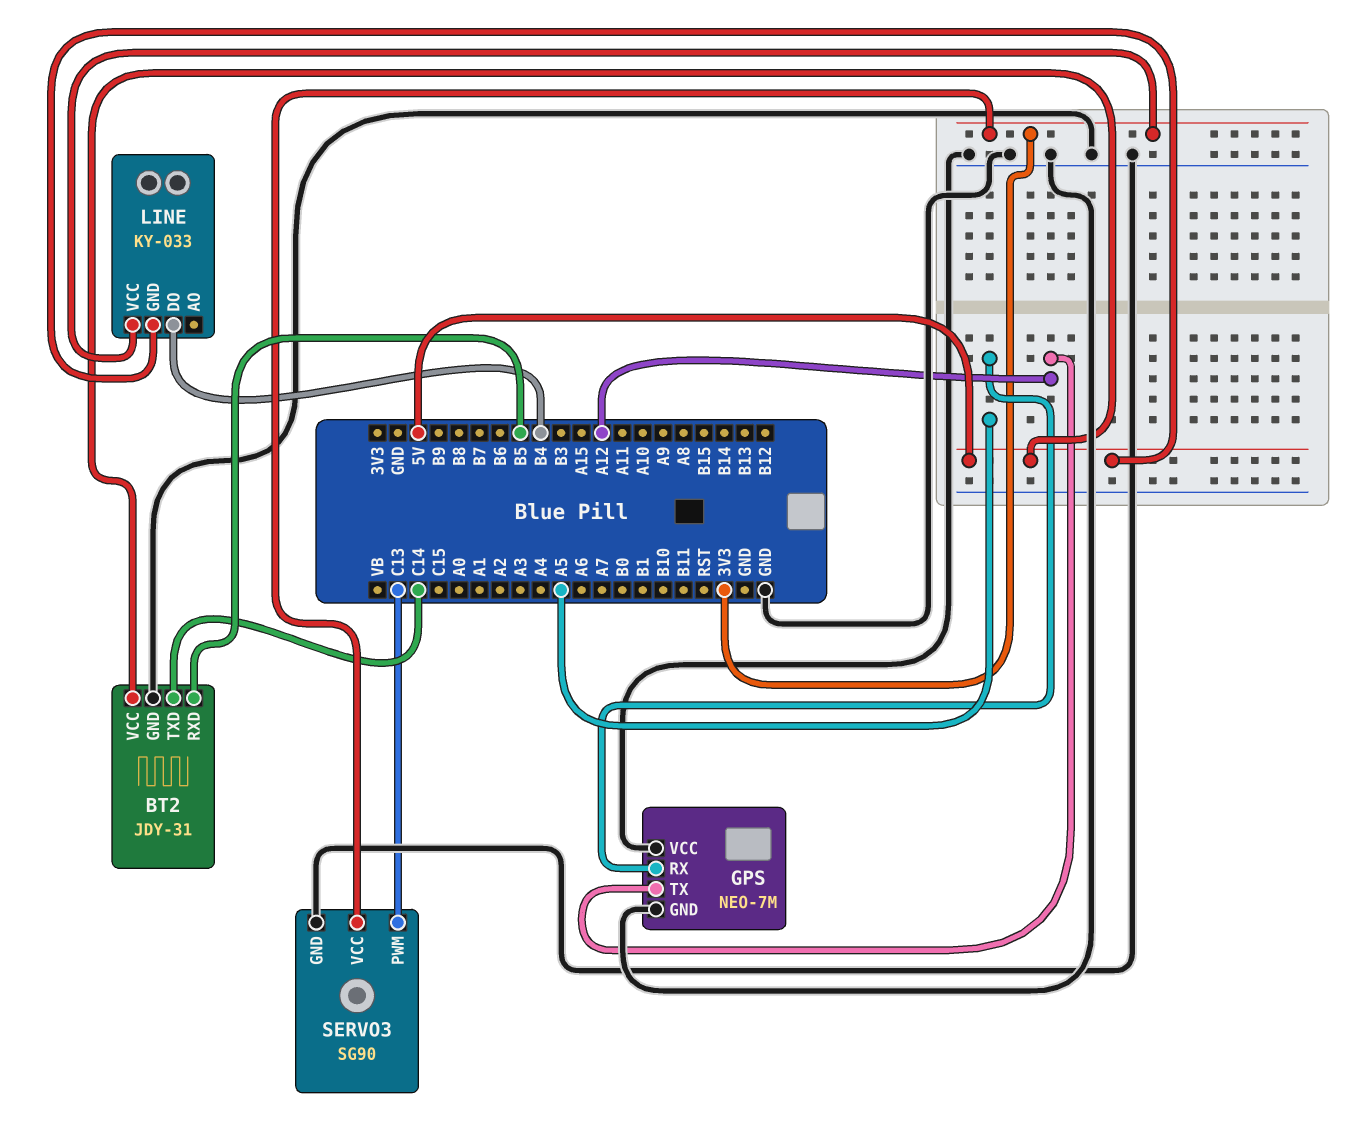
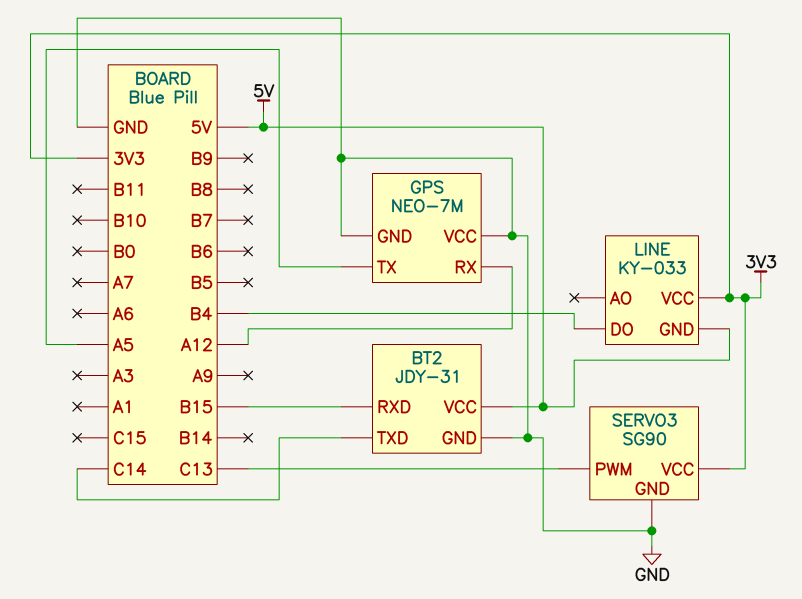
BT2 pin RXD: B5 -> B15
GPS pin RX: A5 -> A12
GPS pin TX: A12 -> A5

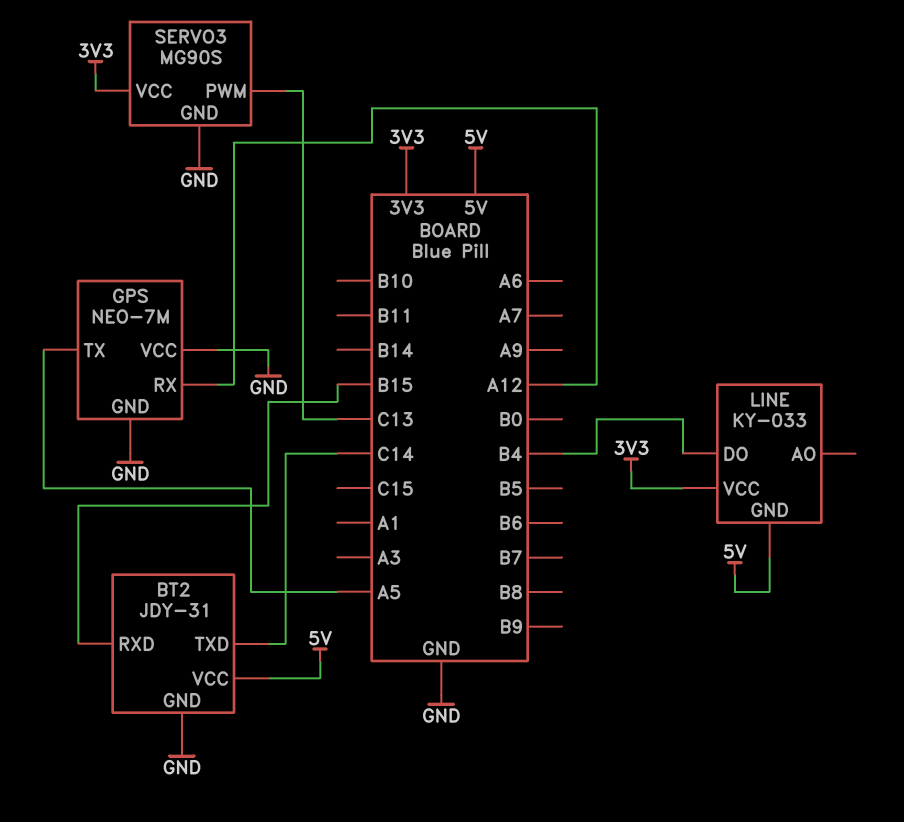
SERVO3: SG90 -> MG90S

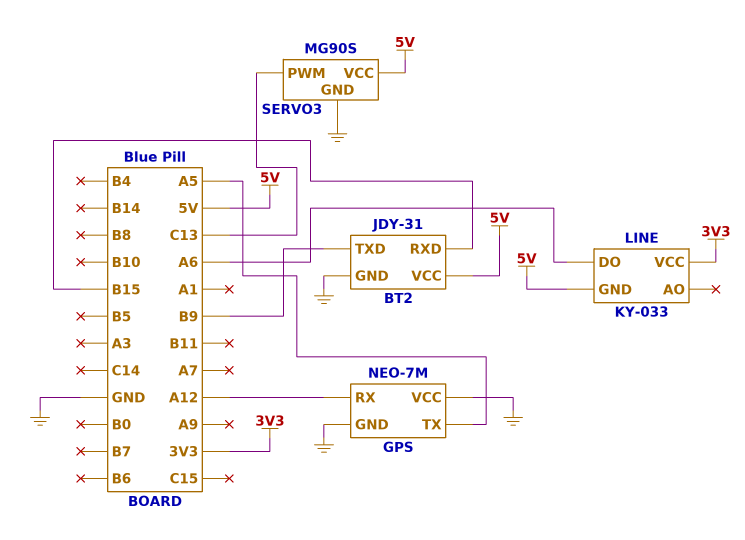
BT2 pin TXD: C14 -> B9
LINE pin DO: B4 -> A6
SERVO3 pin VCC: 3V3 -> 5V

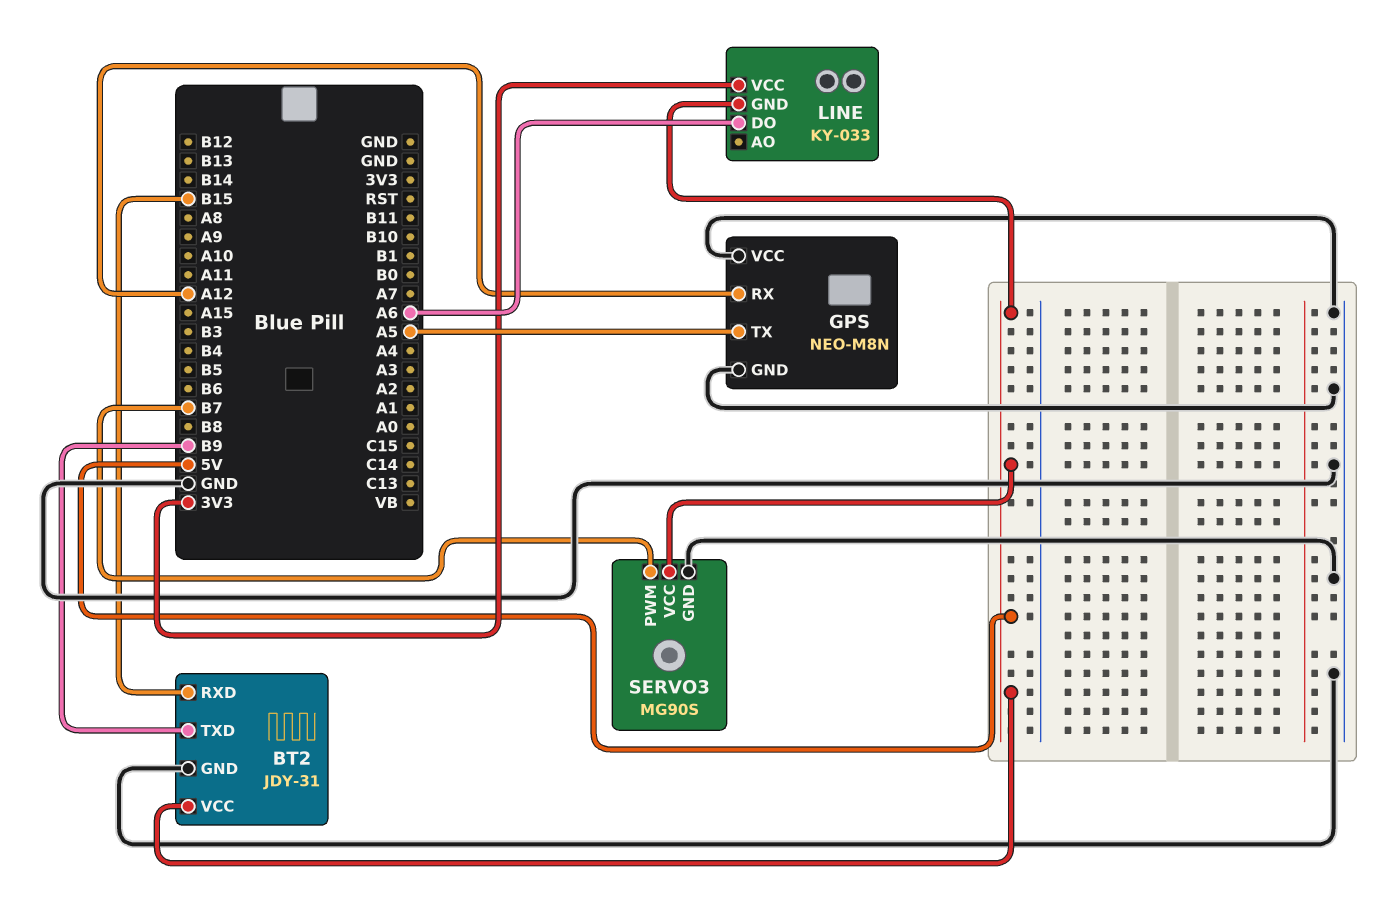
GPS: NEO-7M -> NEO-M8N
SERVO3 pin PWM: C13 -> B7

